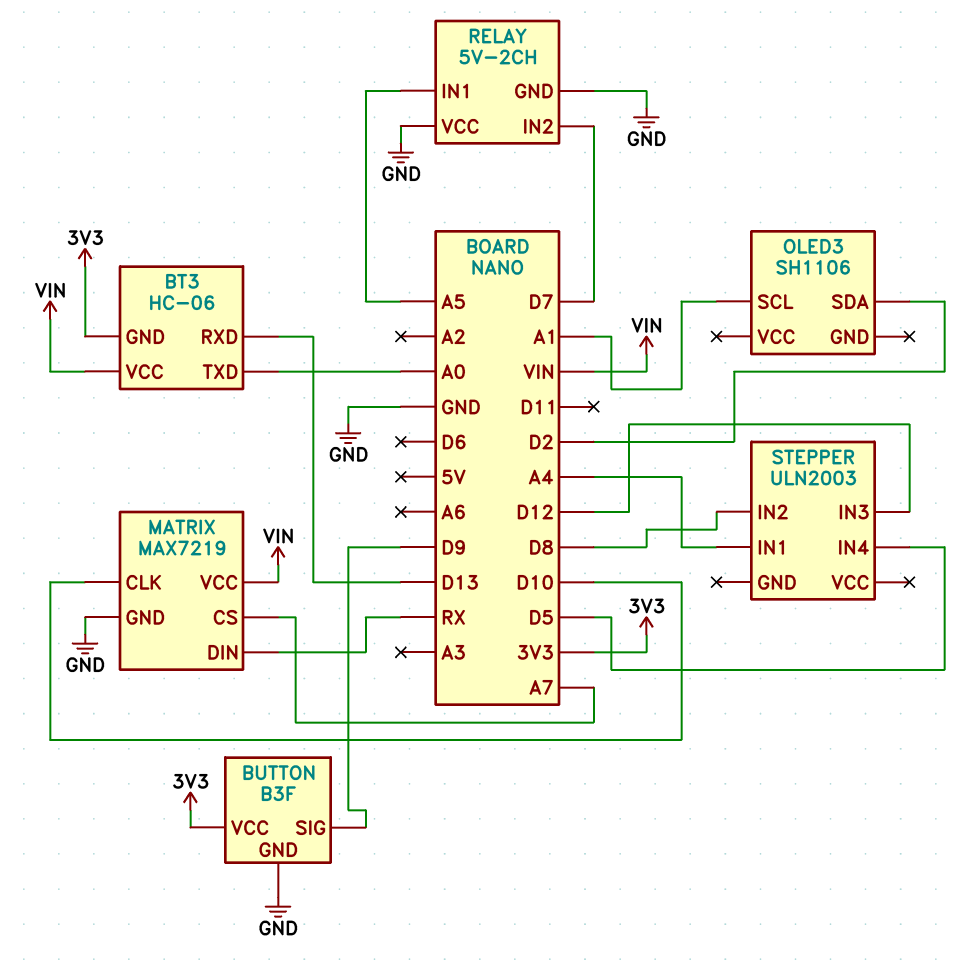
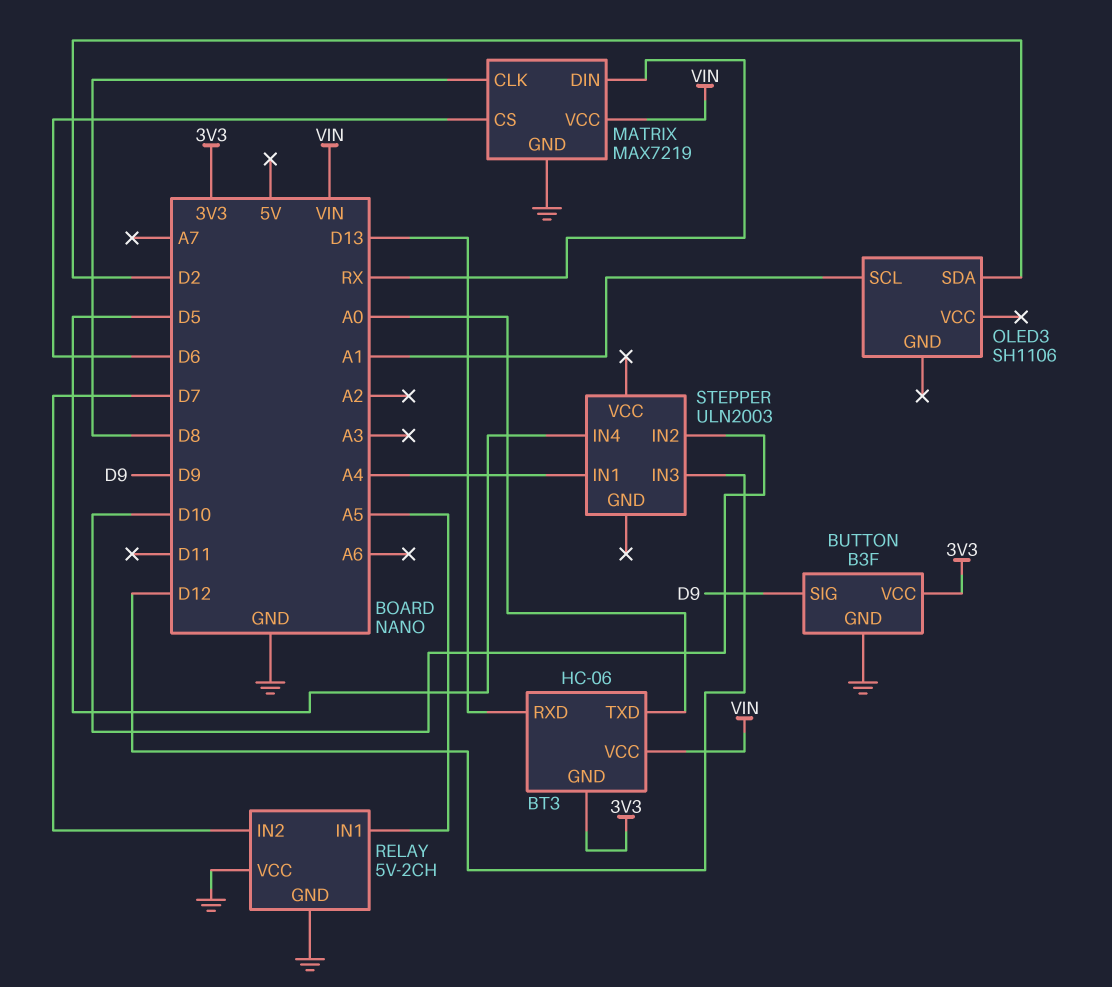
MATRIX pin CLK: D10 -> D8
MATRIX pin CS: A7 -> D6
STEPPER pin IN2: D8 -> D10

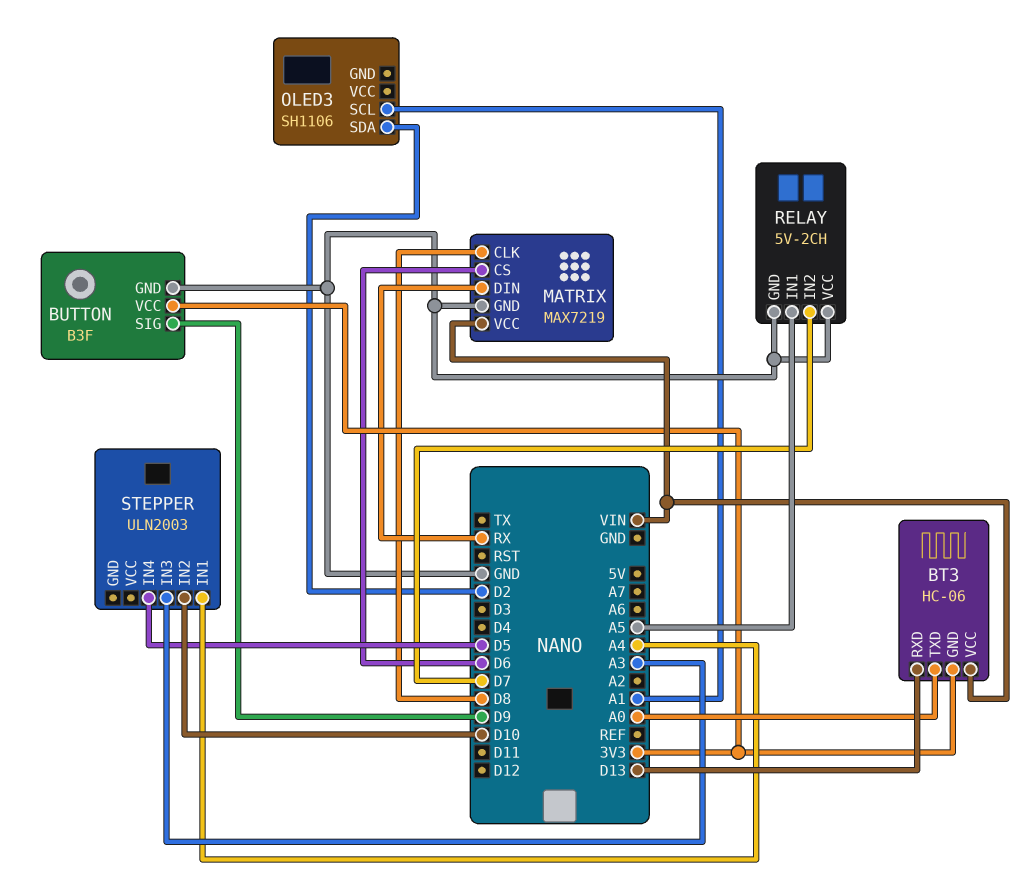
STEPPER pin IN3: D12 -> A3

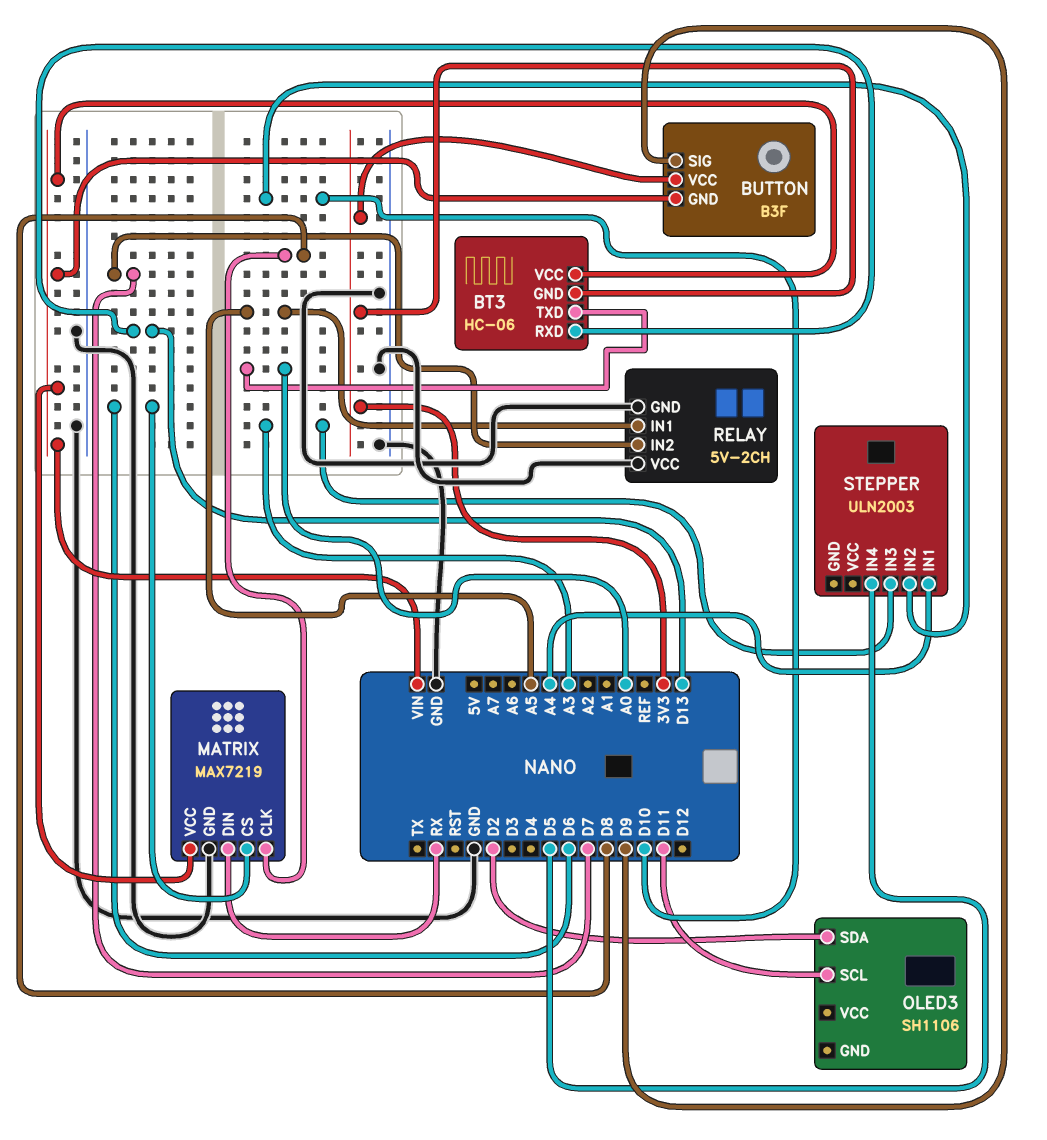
BUTTON pin GND: GND -> VIN
OLED3 pin SCL: A1 -> D11

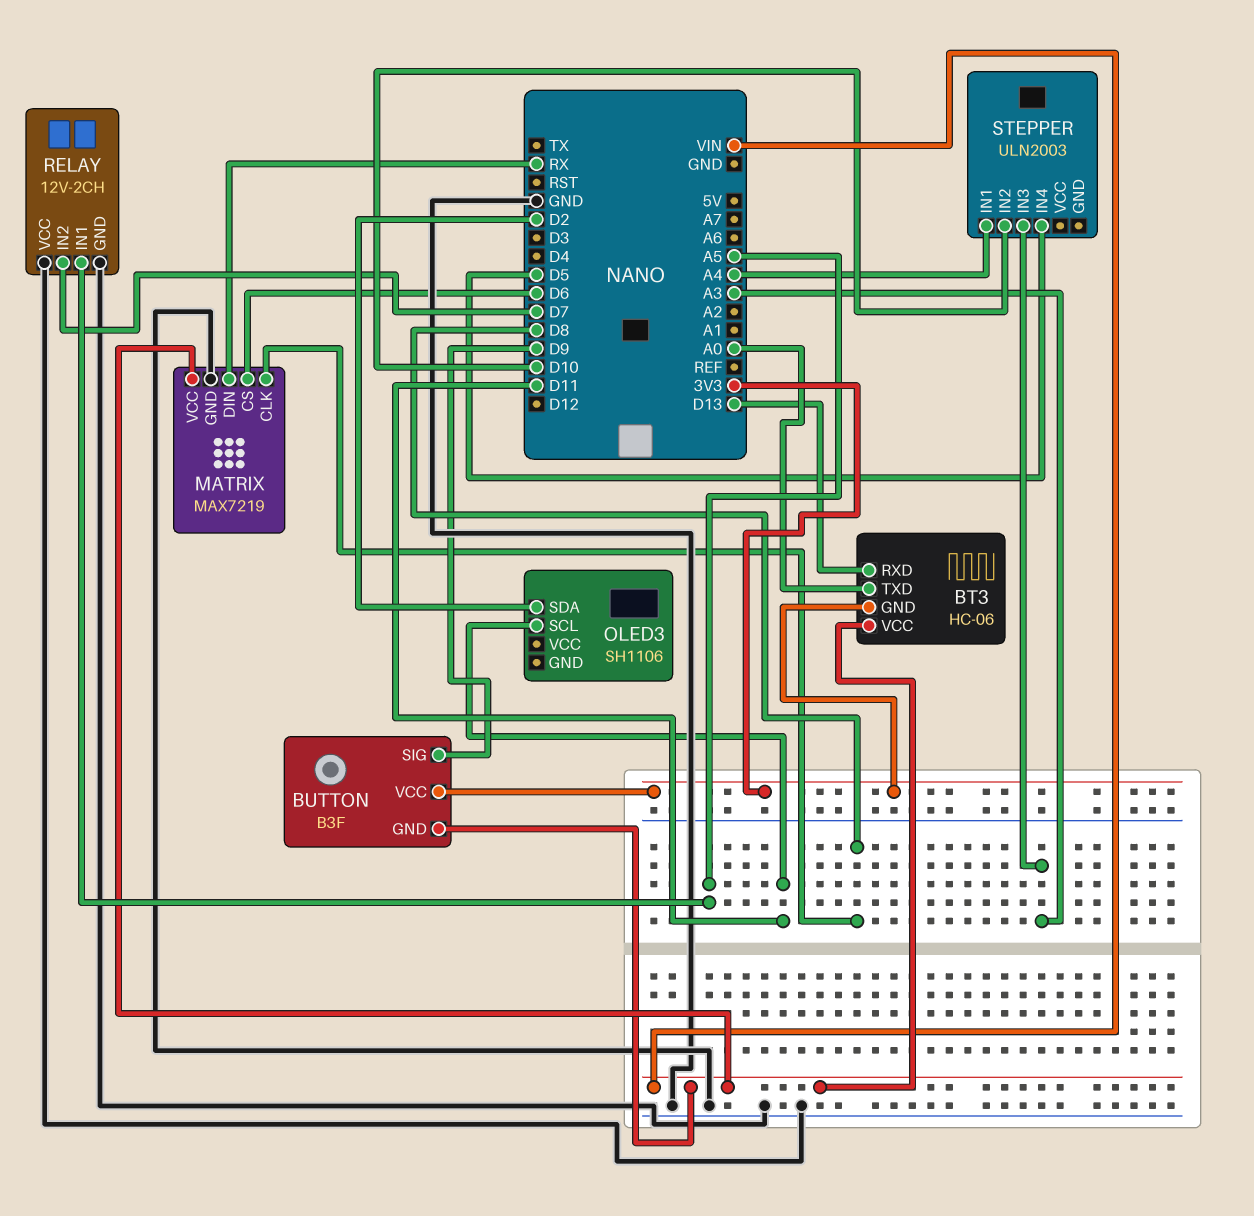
RELAY: 5V-2CH -> 12V-2CH

